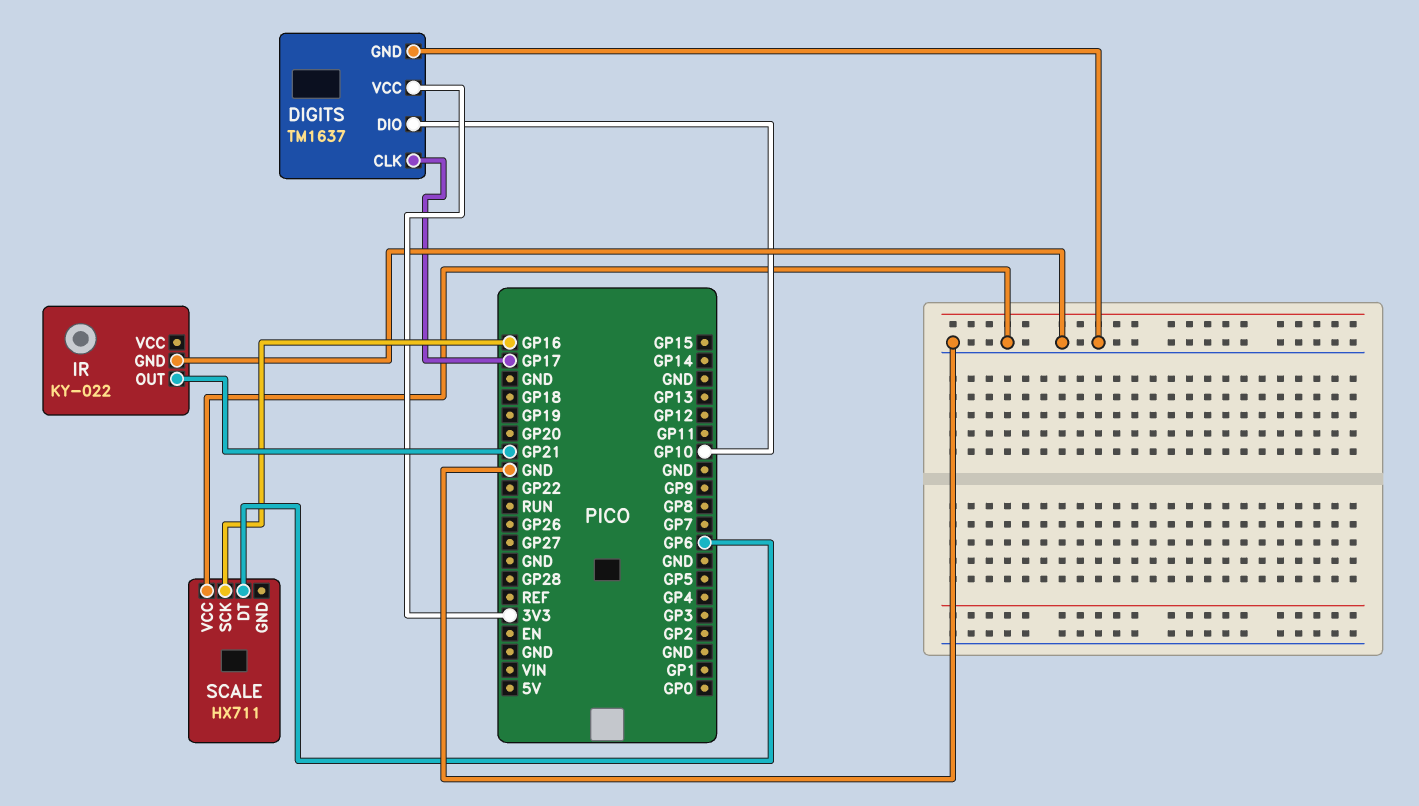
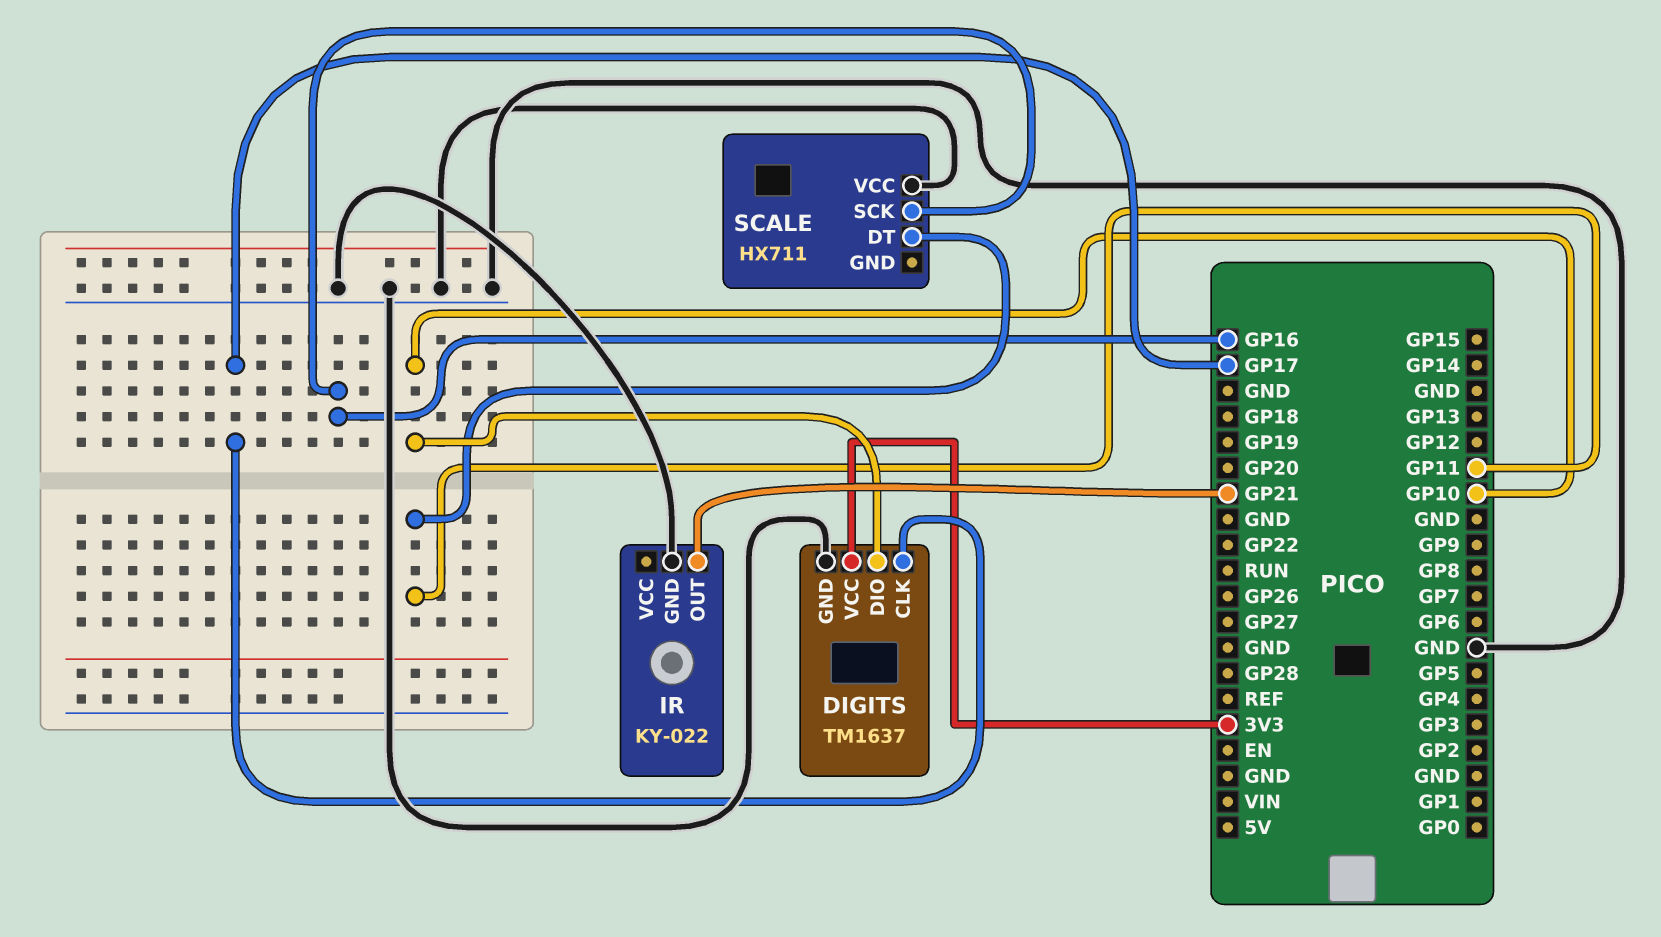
SCALE pin DT: GP6 -> GP11

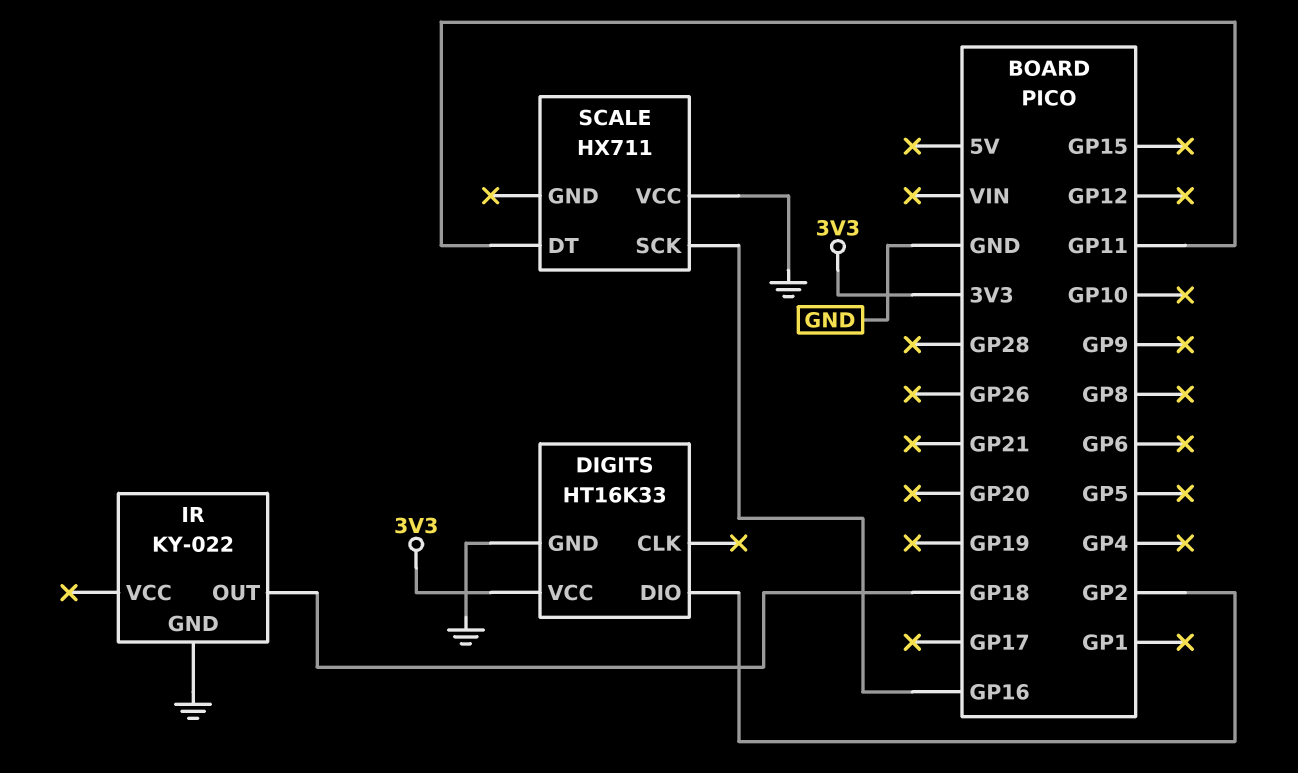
DIGITS: TM1637 -> HT16K33
DIGITS pin CLK: GP17 -> none
DIGITS pin DIO: GP10 -> GP2
IR pin OUT: GP21 -> GP18

